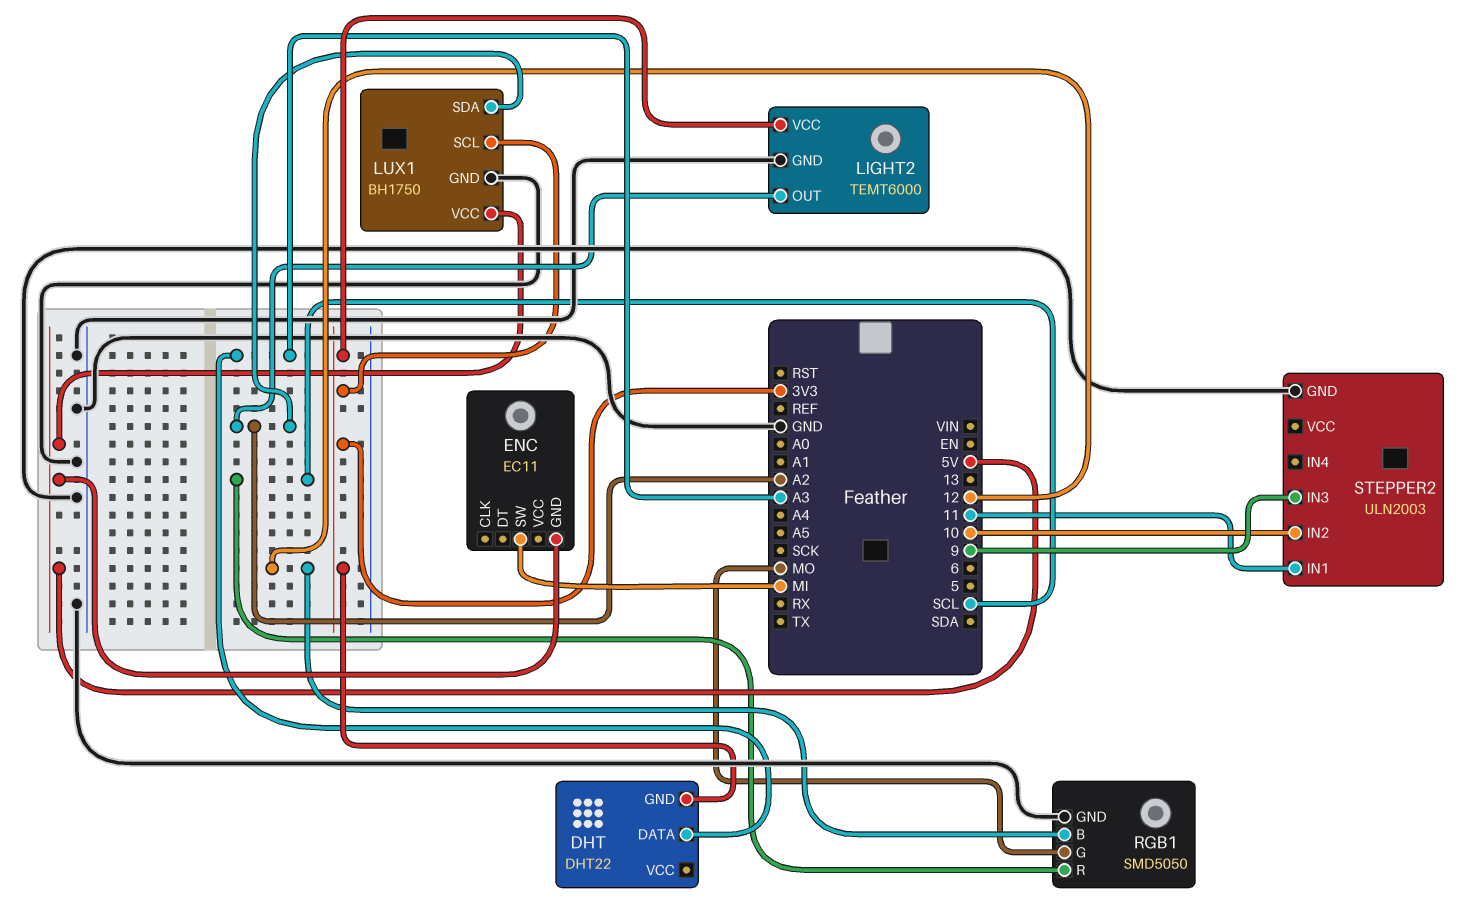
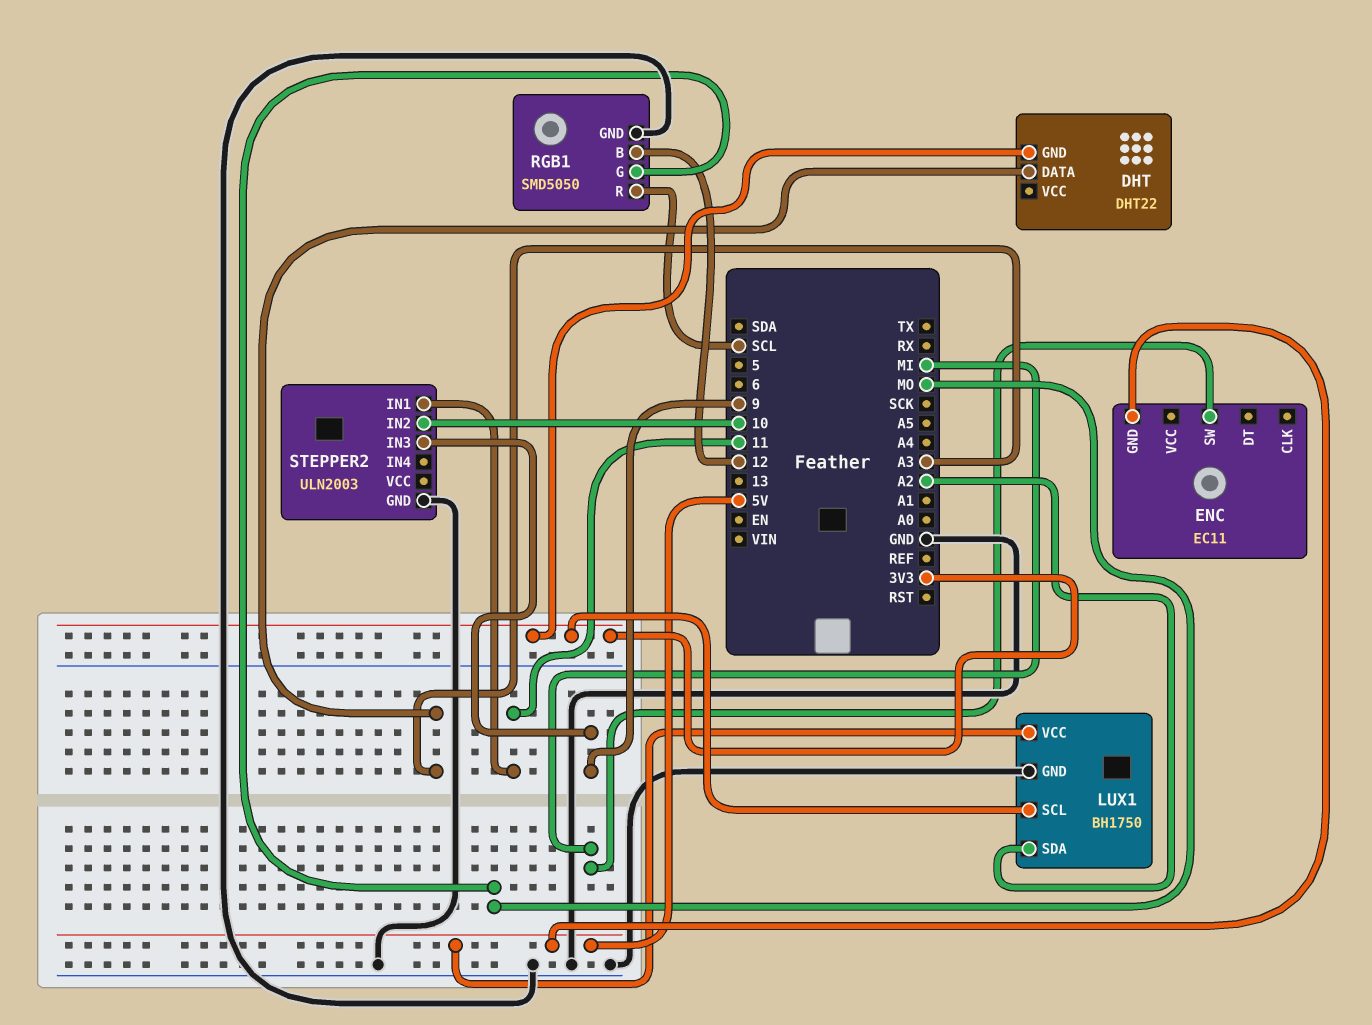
LIGHT2: TEMT6000 -> none
LIGHT2 pin GND: GND -> none
LIGHT2 pin OUT: A2 -> none
LIGHT2 pin VCC: 3V3 -> none

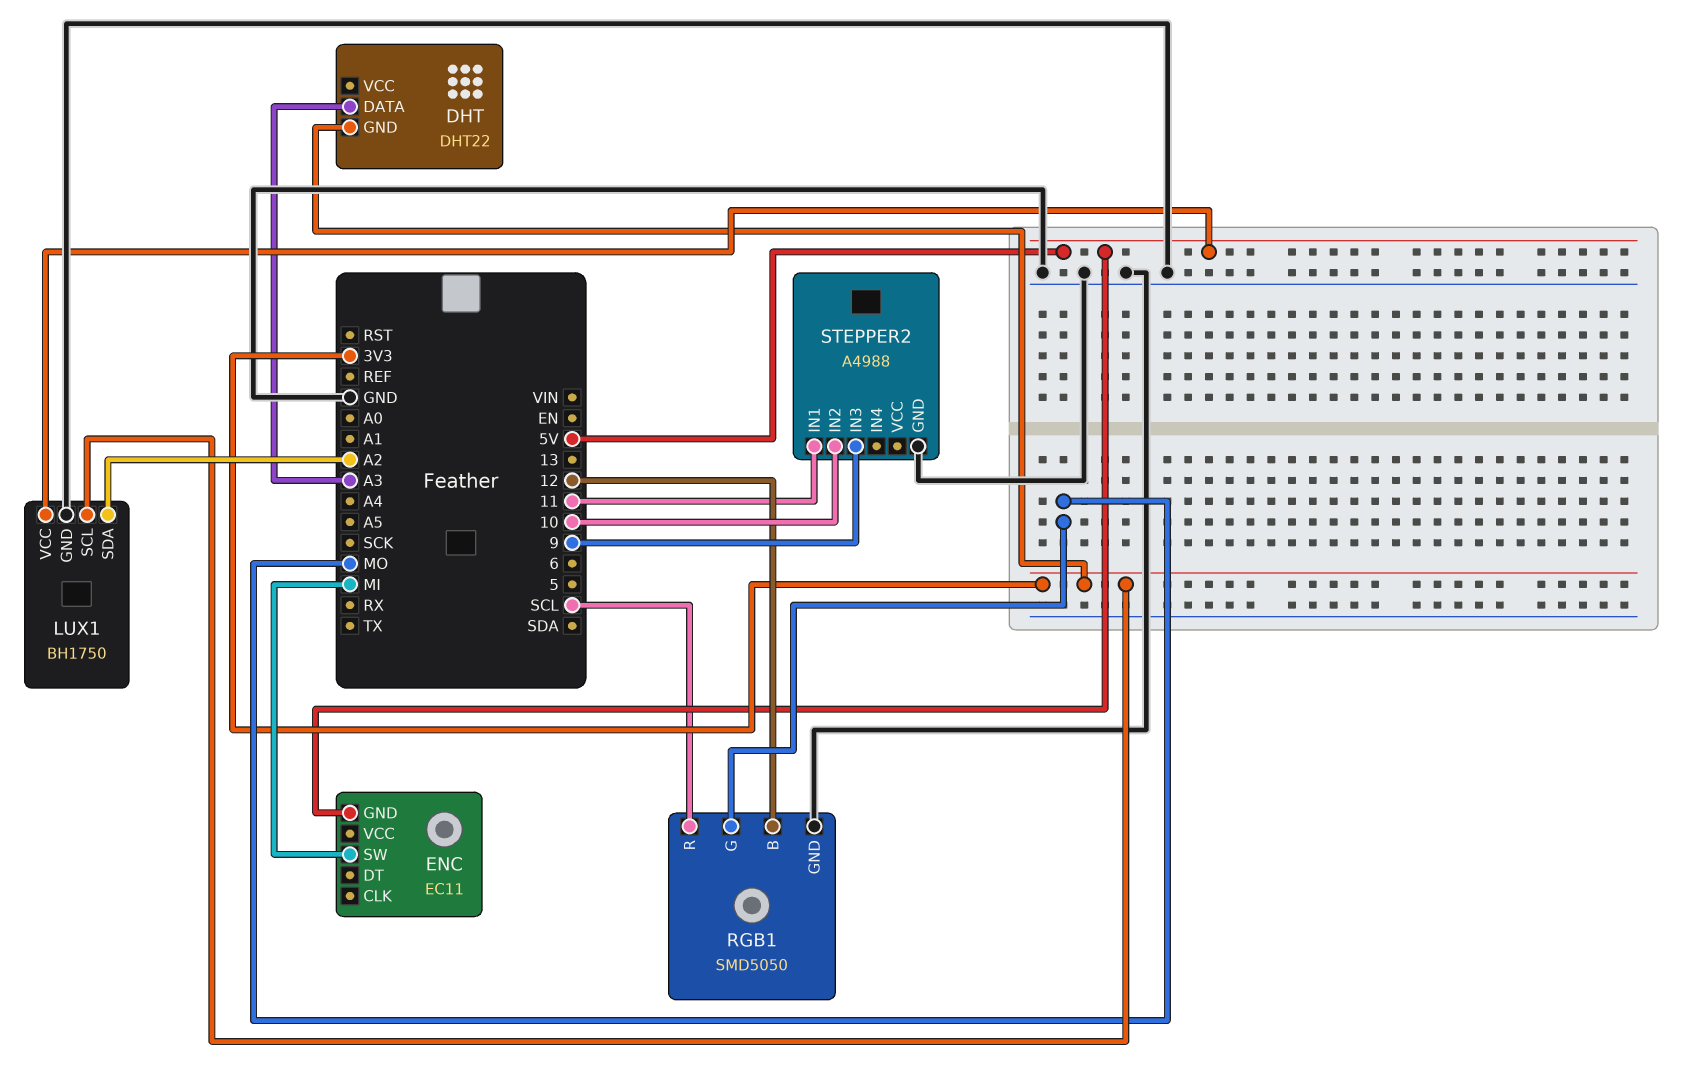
STEPPER2: ULN2003 -> A4988

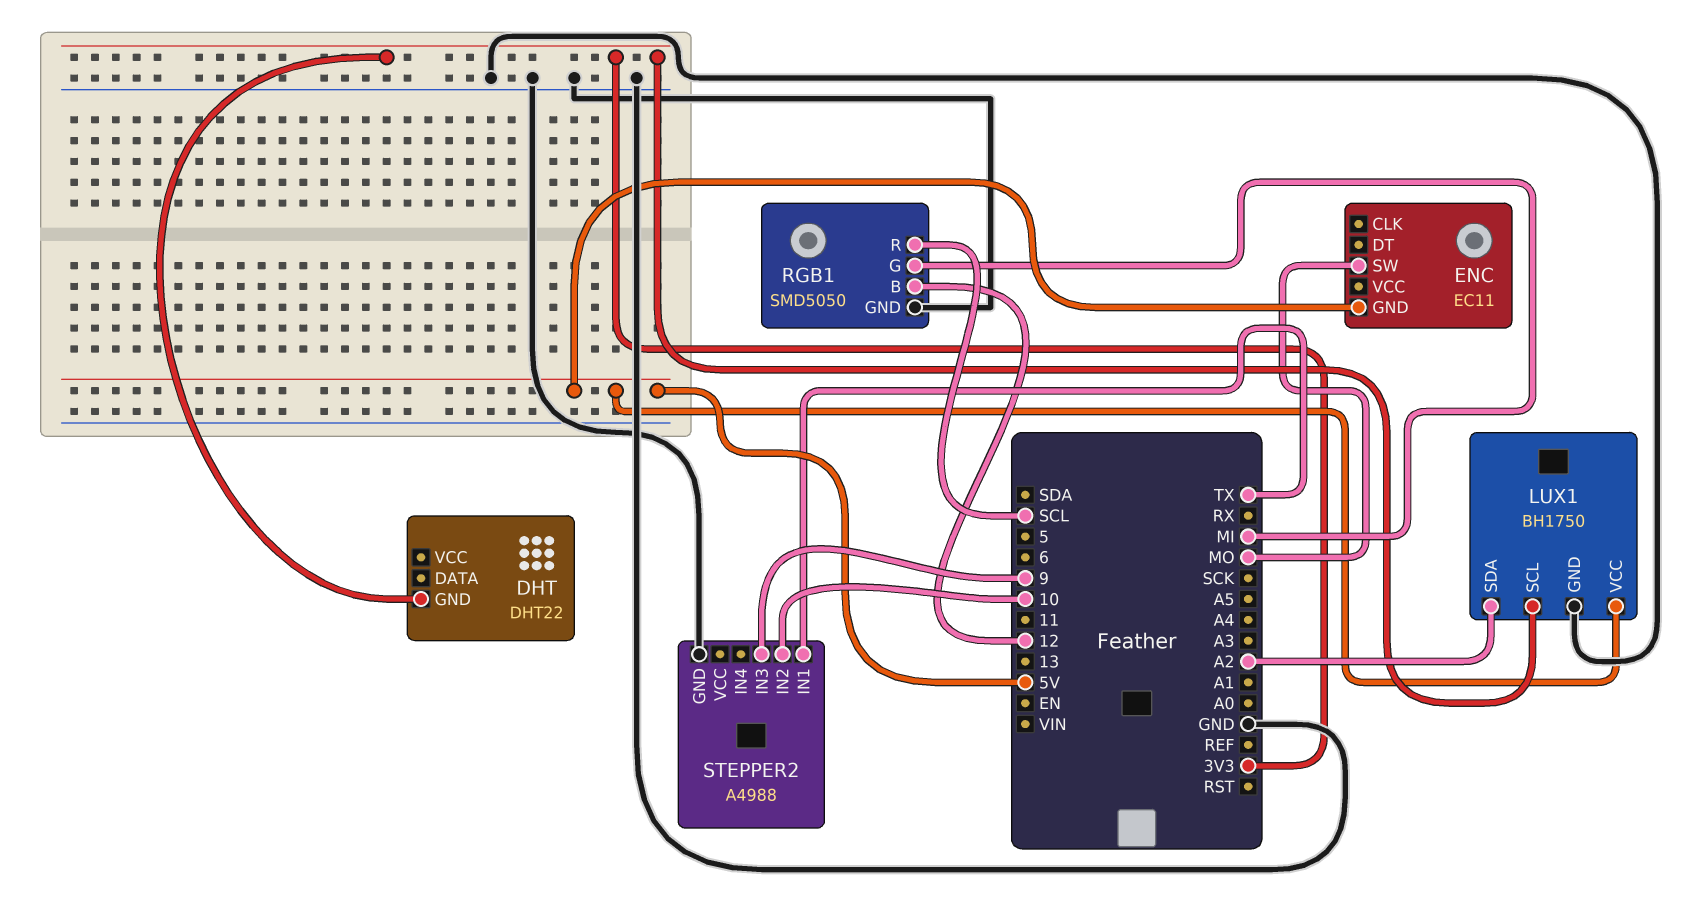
DHT pin DATA: A3 -> none
ENC pin SW: MI -> MO
RGB1 pin G: MO -> MI
STEPPER2 pin IN1: 11 -> TX

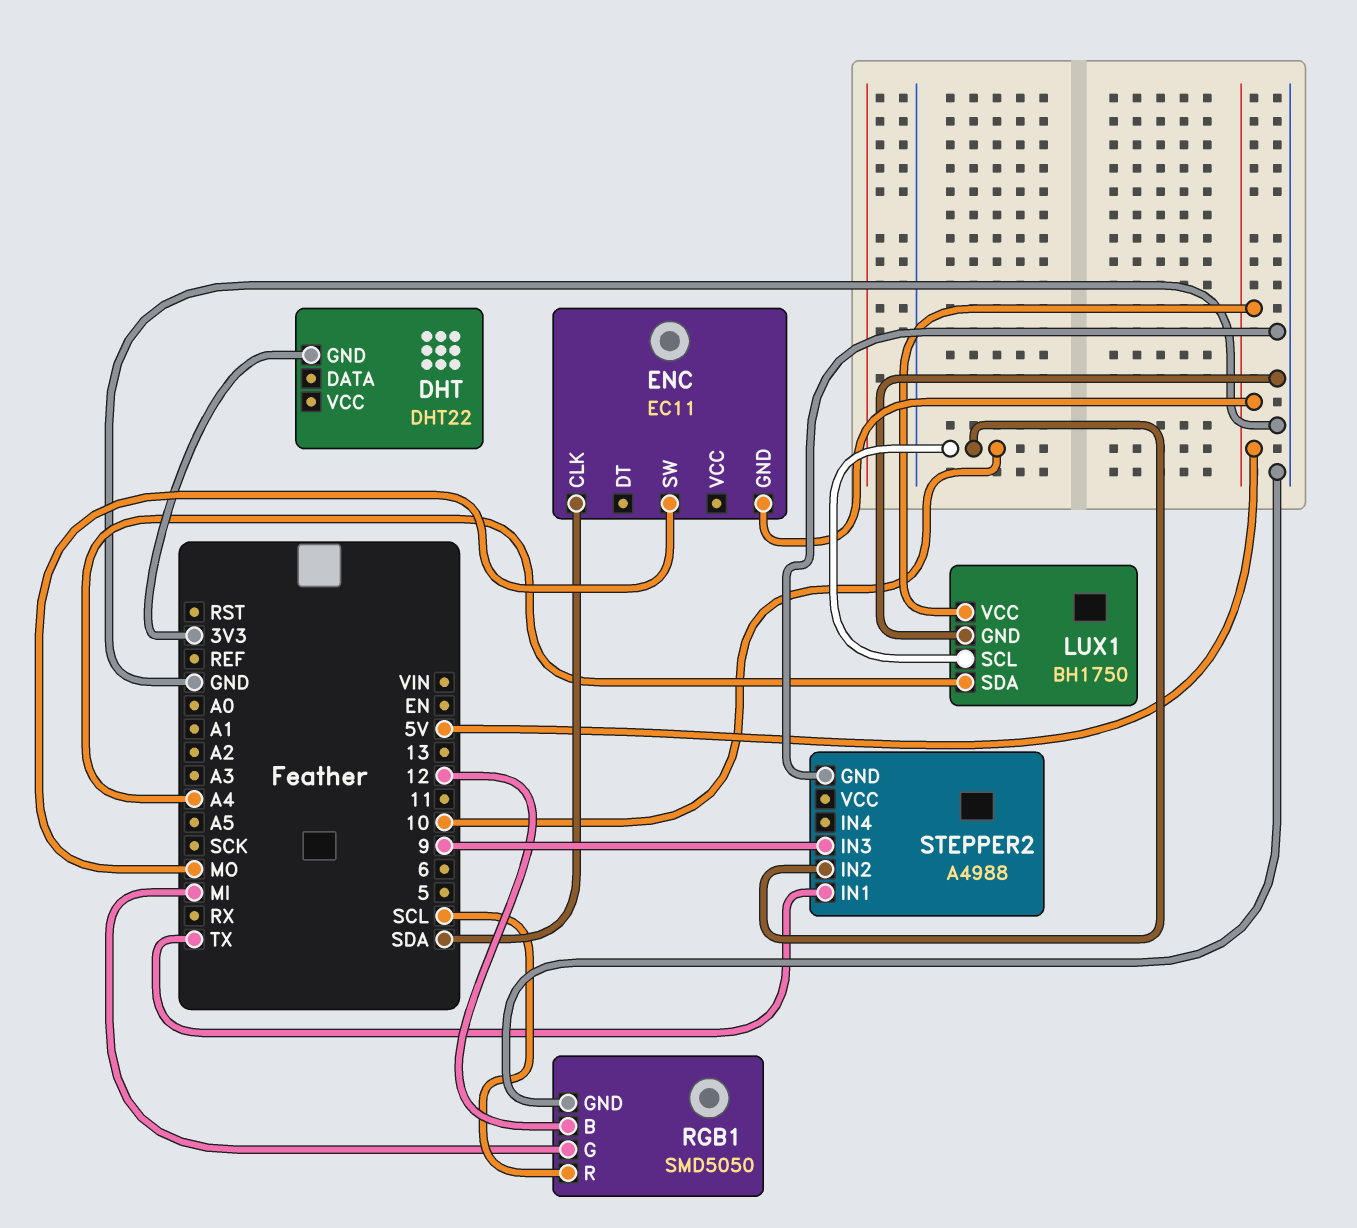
ENC pin CLK: none -> SDA
LUX1 pin SCL: 3V3 -> 10
LUX1 pin SDA: A2 -> A4

